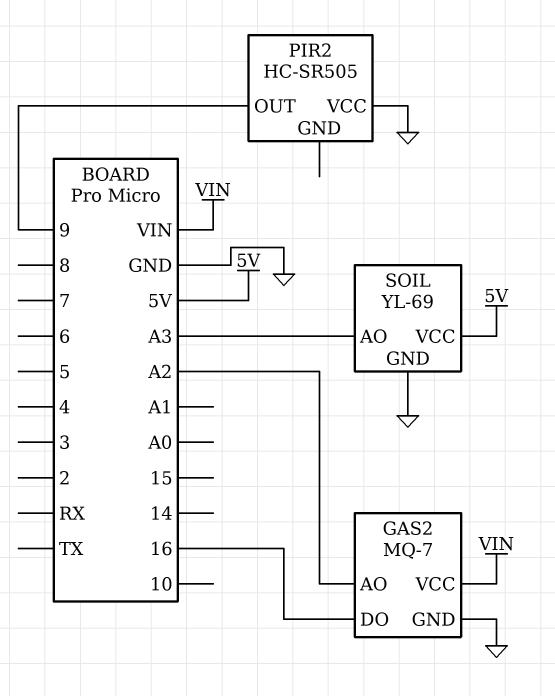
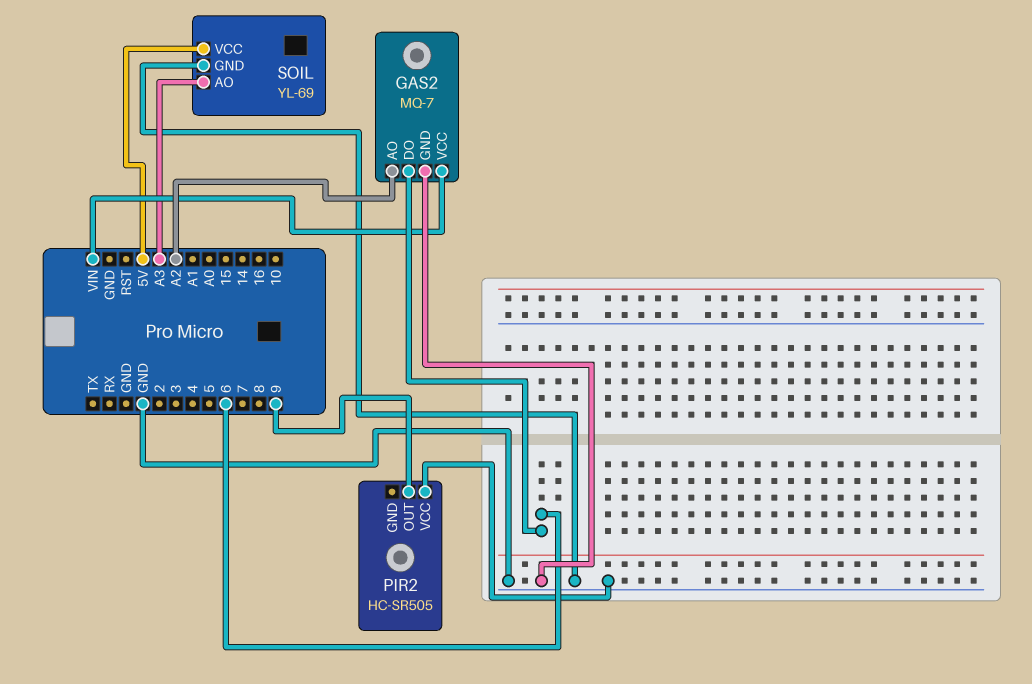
GAS2 pin DO: 16 -> 6

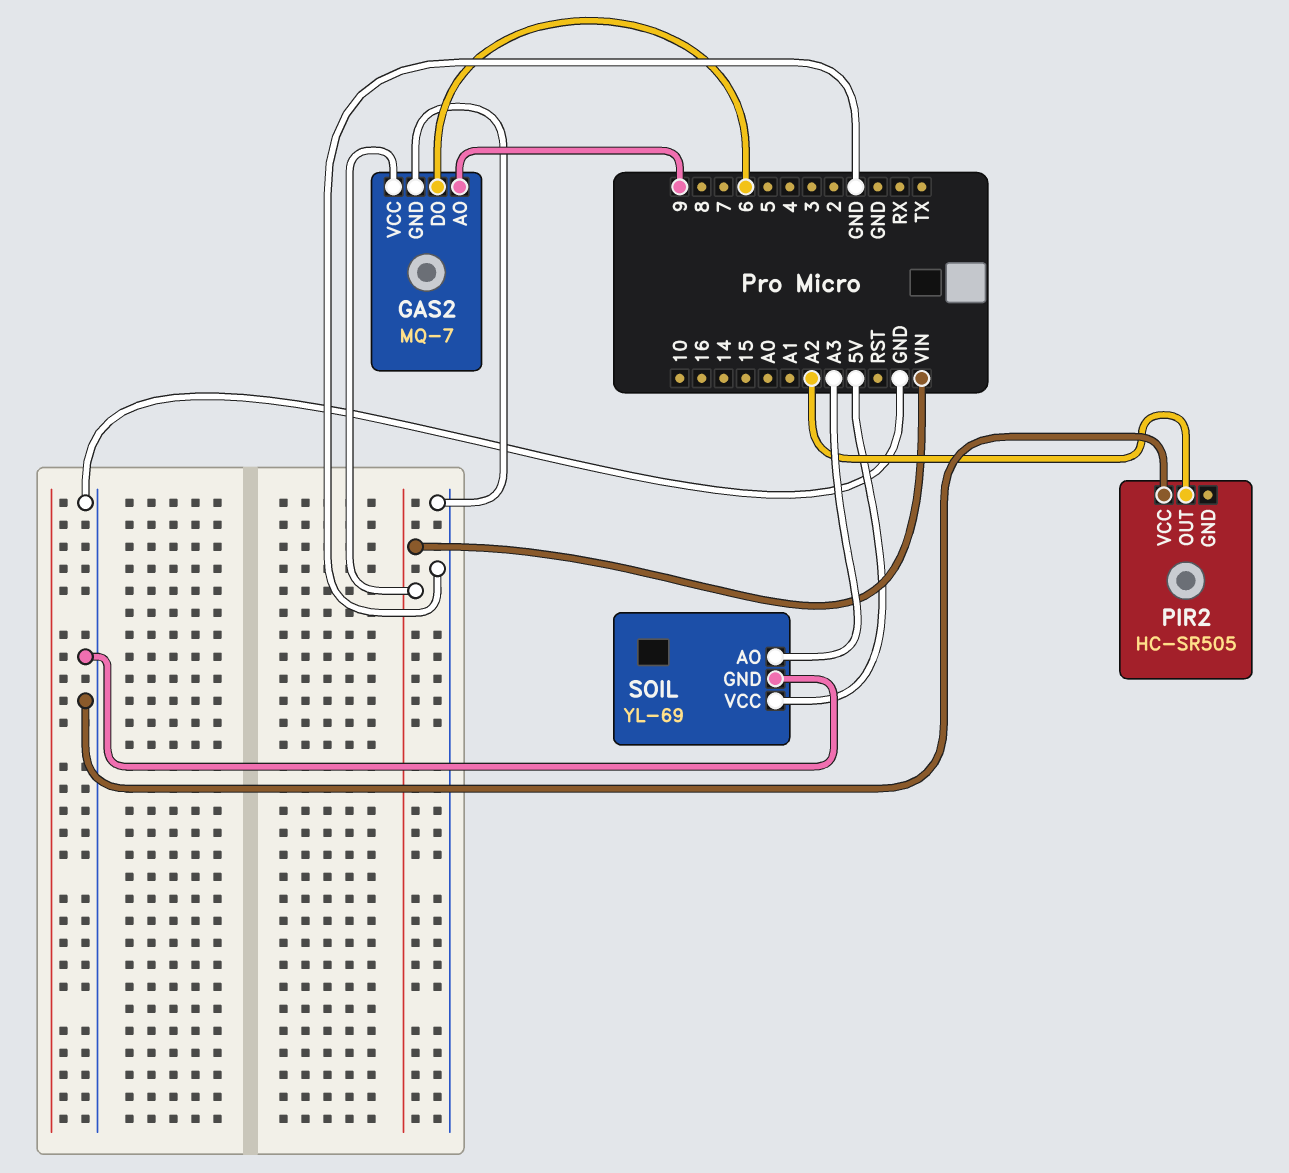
GAS2 pin AO: A2 -> 9
PIR2 pin OUT: 9 -> A2

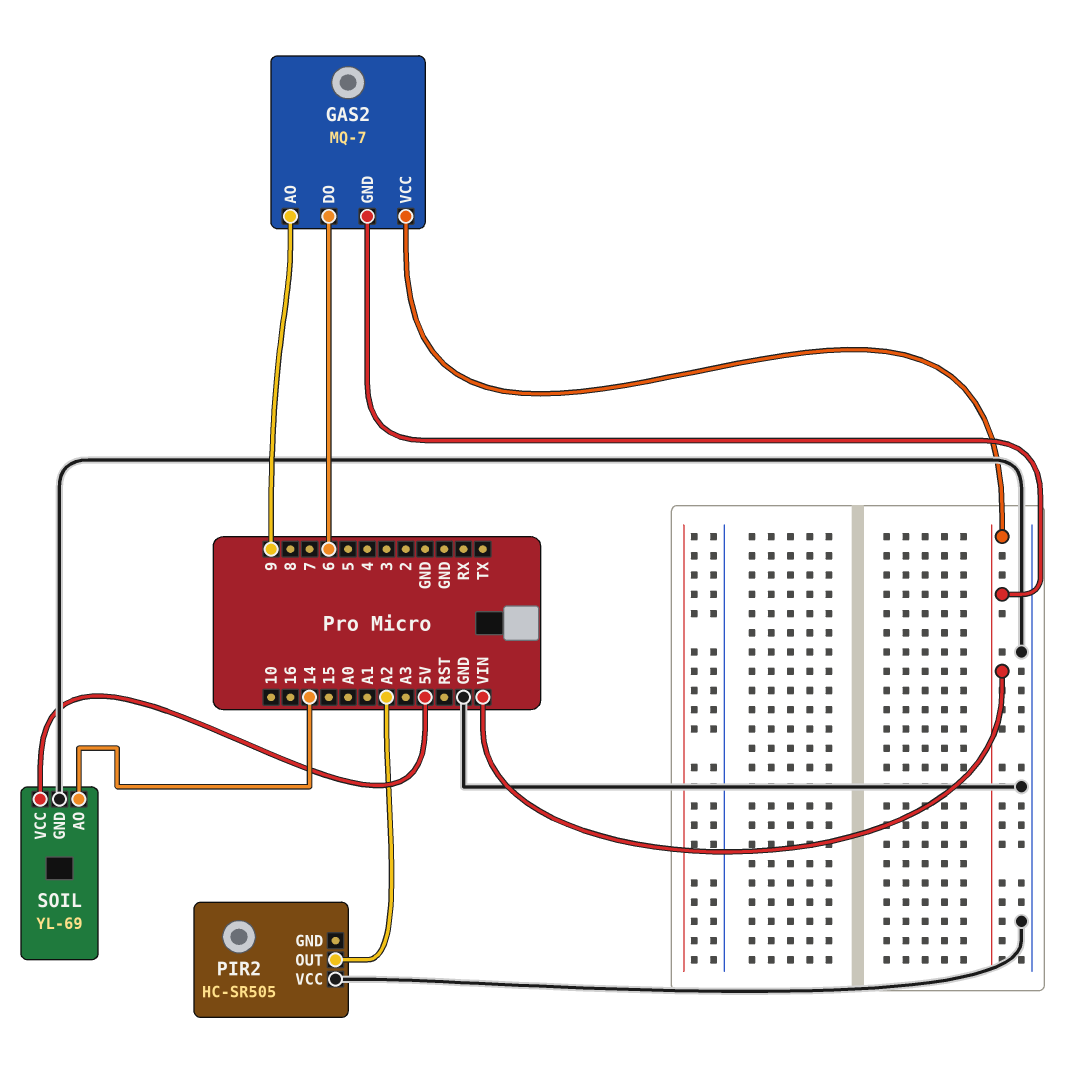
GAS2 pin GND: GND -> VIN
SOIL pin AO: A3 -> 14

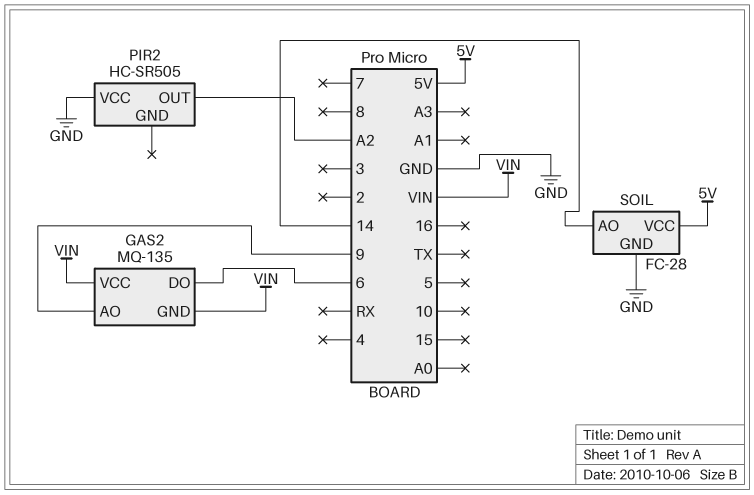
GAS2: MQ-7 -> MQ-135
SOIL: YL-69 -> FC-28

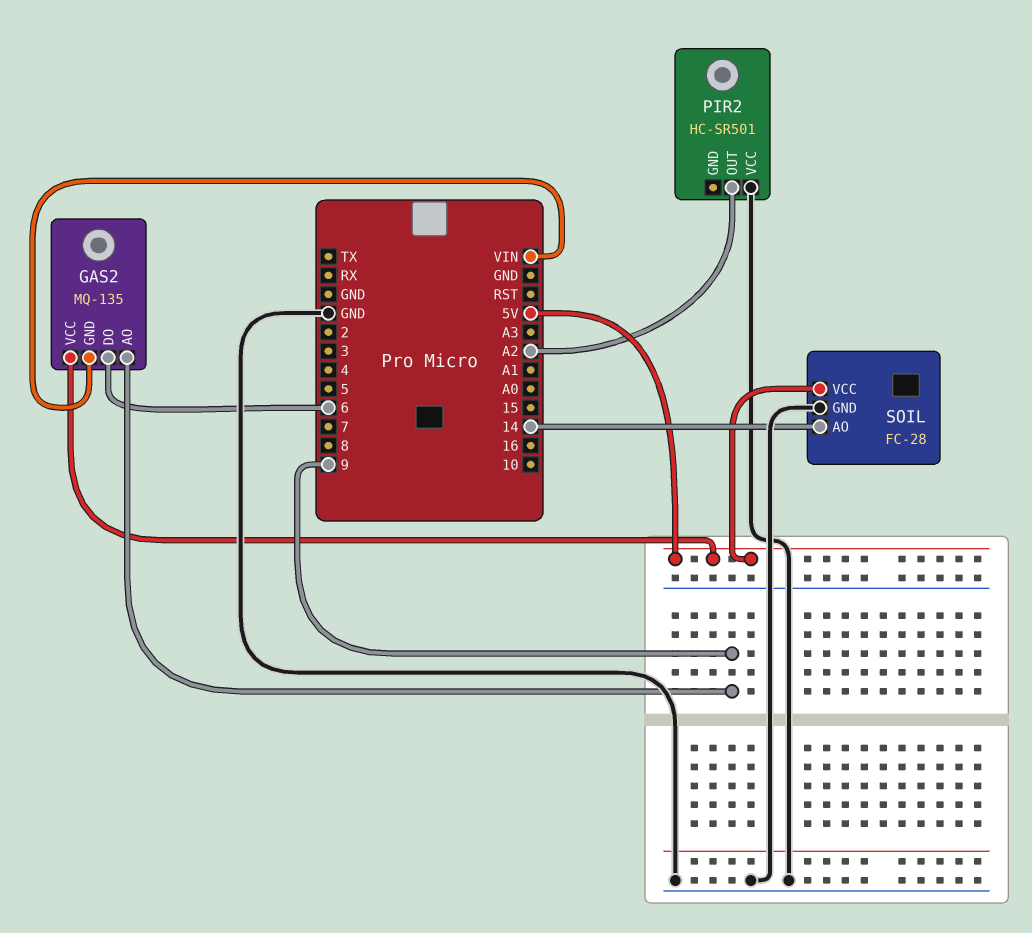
GAS2 pin VCC: VIN -> 5V
PIR2: HC-SR505 -> HC-SR501

